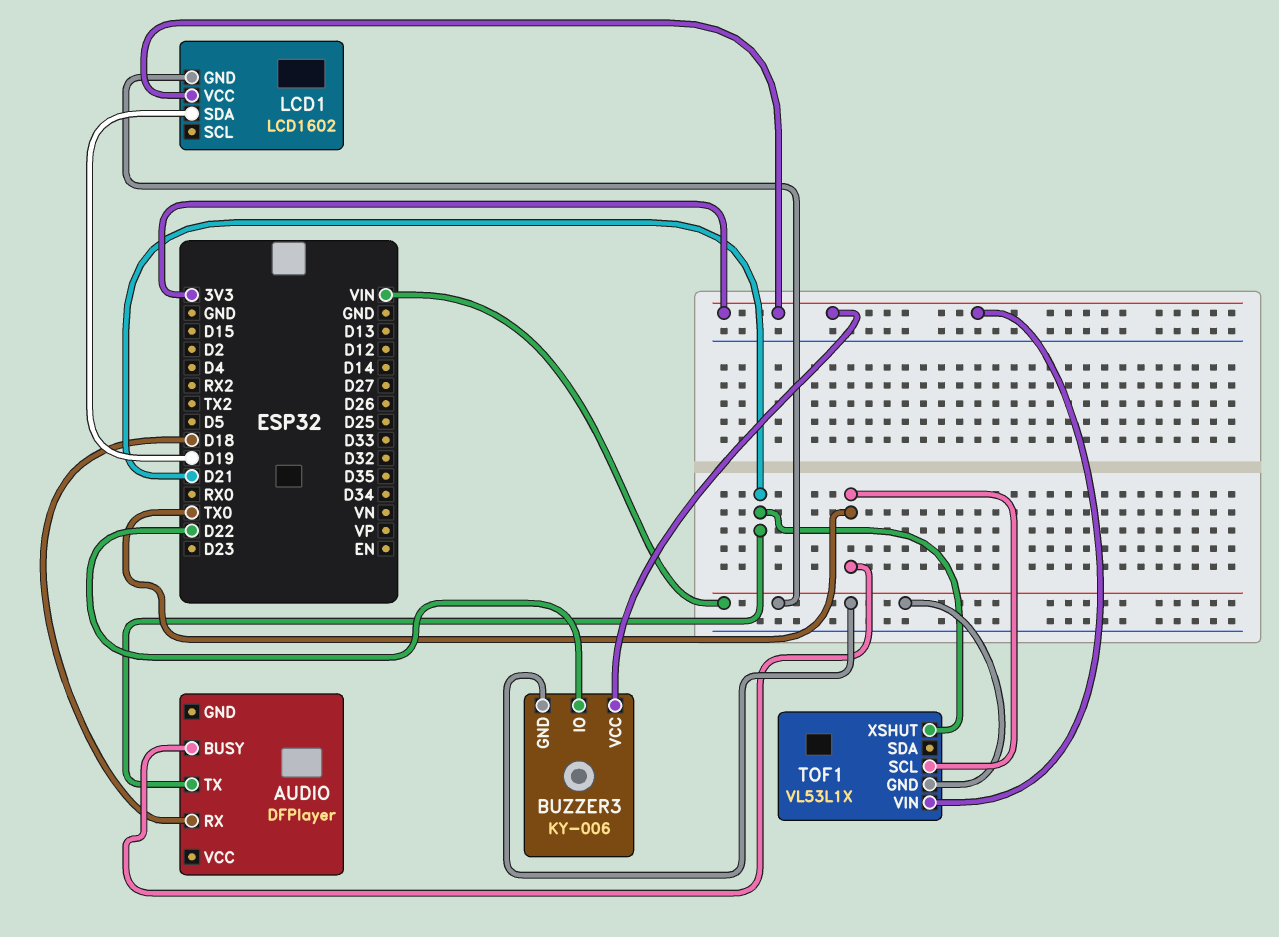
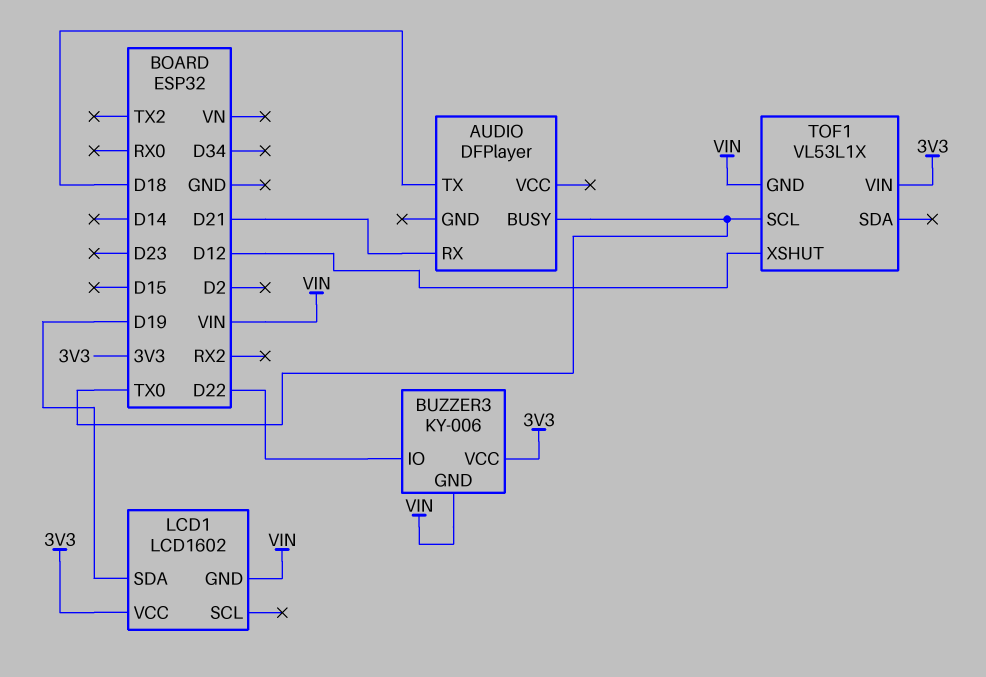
AUDIO pin RX: D18 -> D21
AUDIO pin TX: D21 -> D18
TOF1 pin XSHUT: D21 -> D12

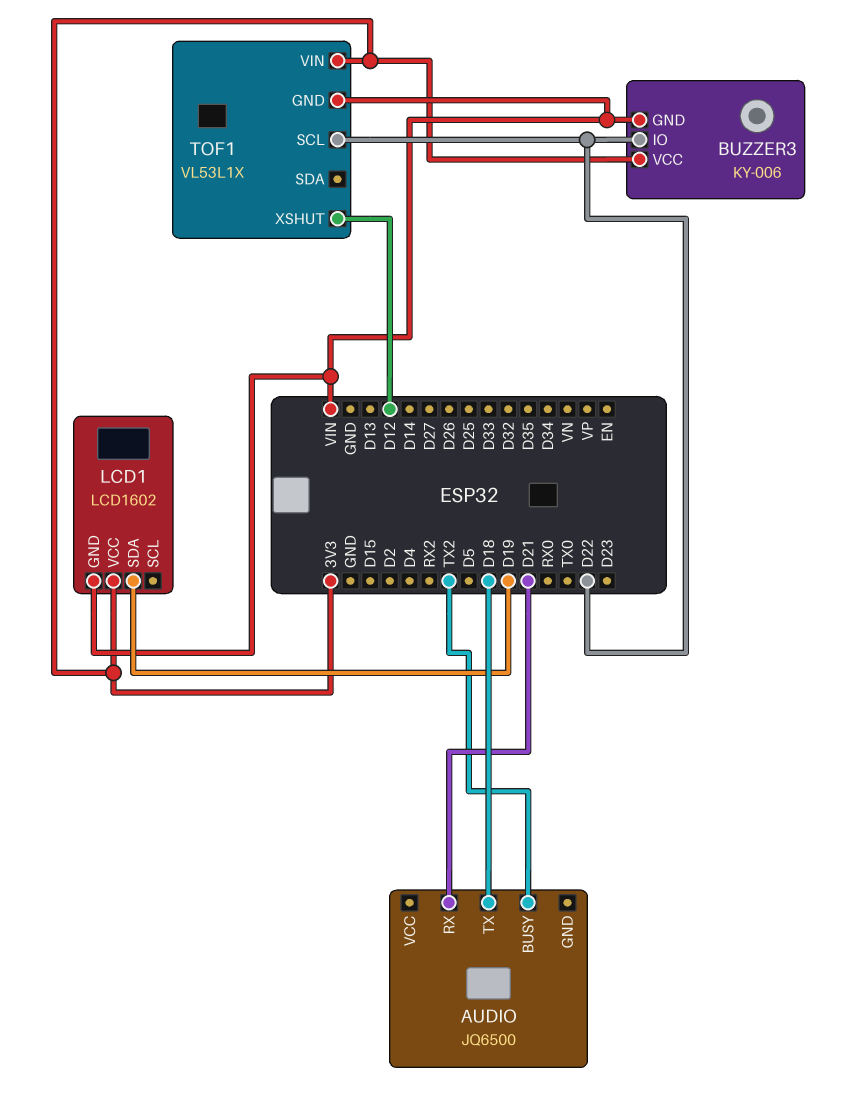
AUDIO: DFPlayer -> JQ6500
AUDIO pin BUSY: TX0 -> TX2
TOF1 pin SCL: TX0 -> D22

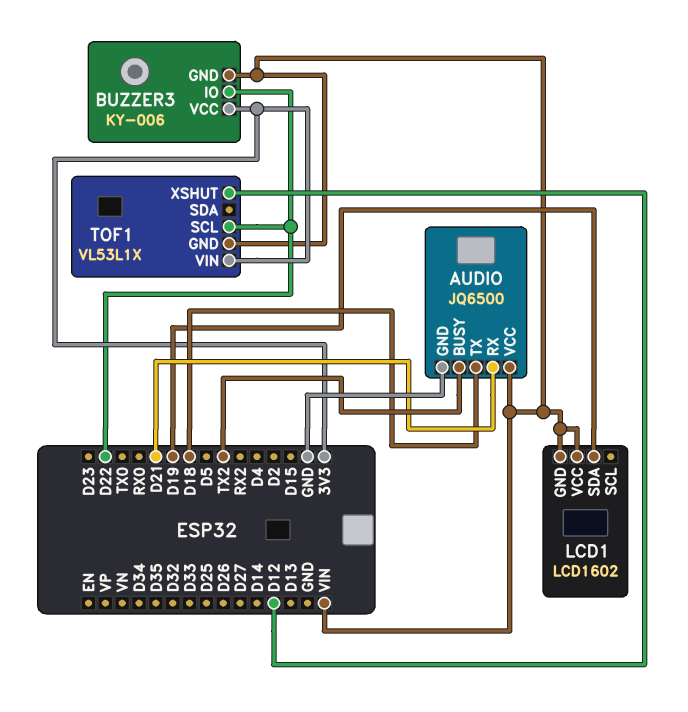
AUDIO pin GND: none -> GND
AUDIO pin VCC: none -> VIN
LCD1 pin VCC: 3V3 -> VIN

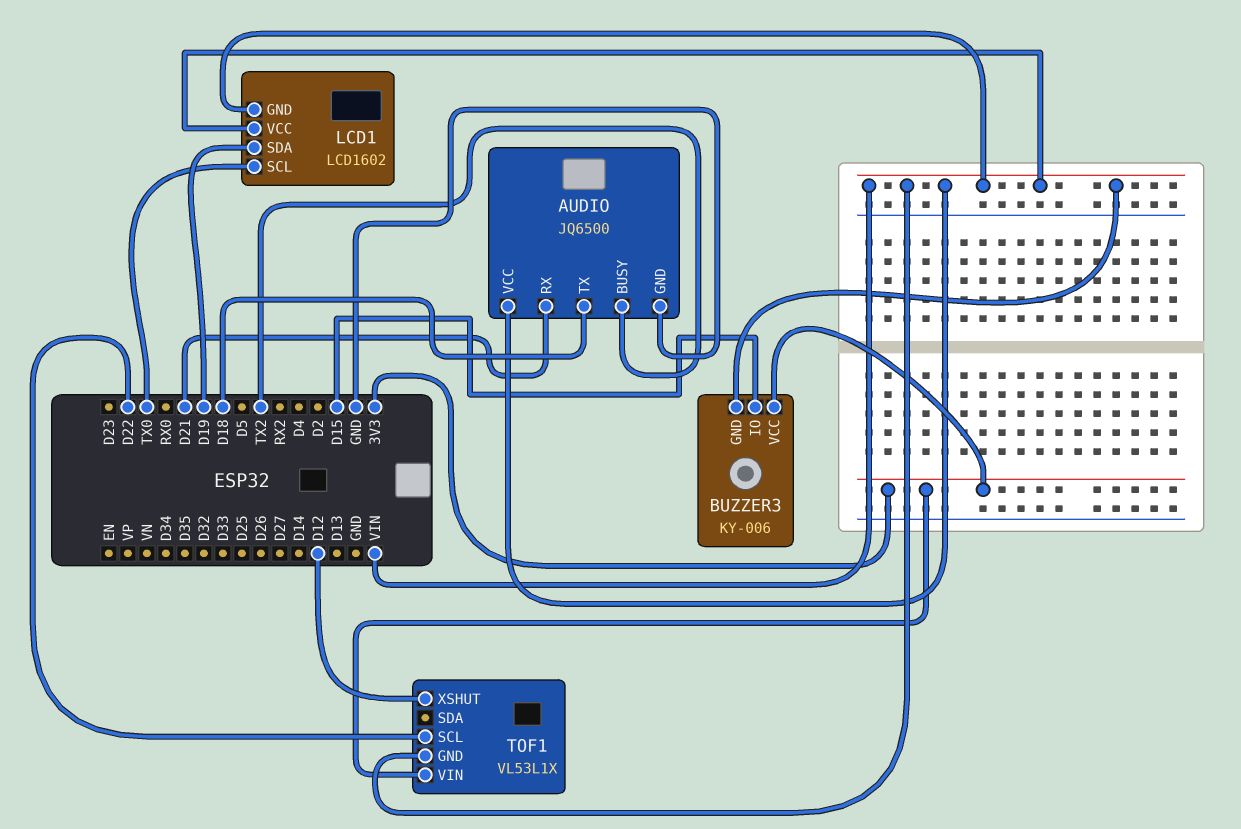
BUZZER3 pin IO: D22 -> D15
LCD1 pin SCL: none -> TX0

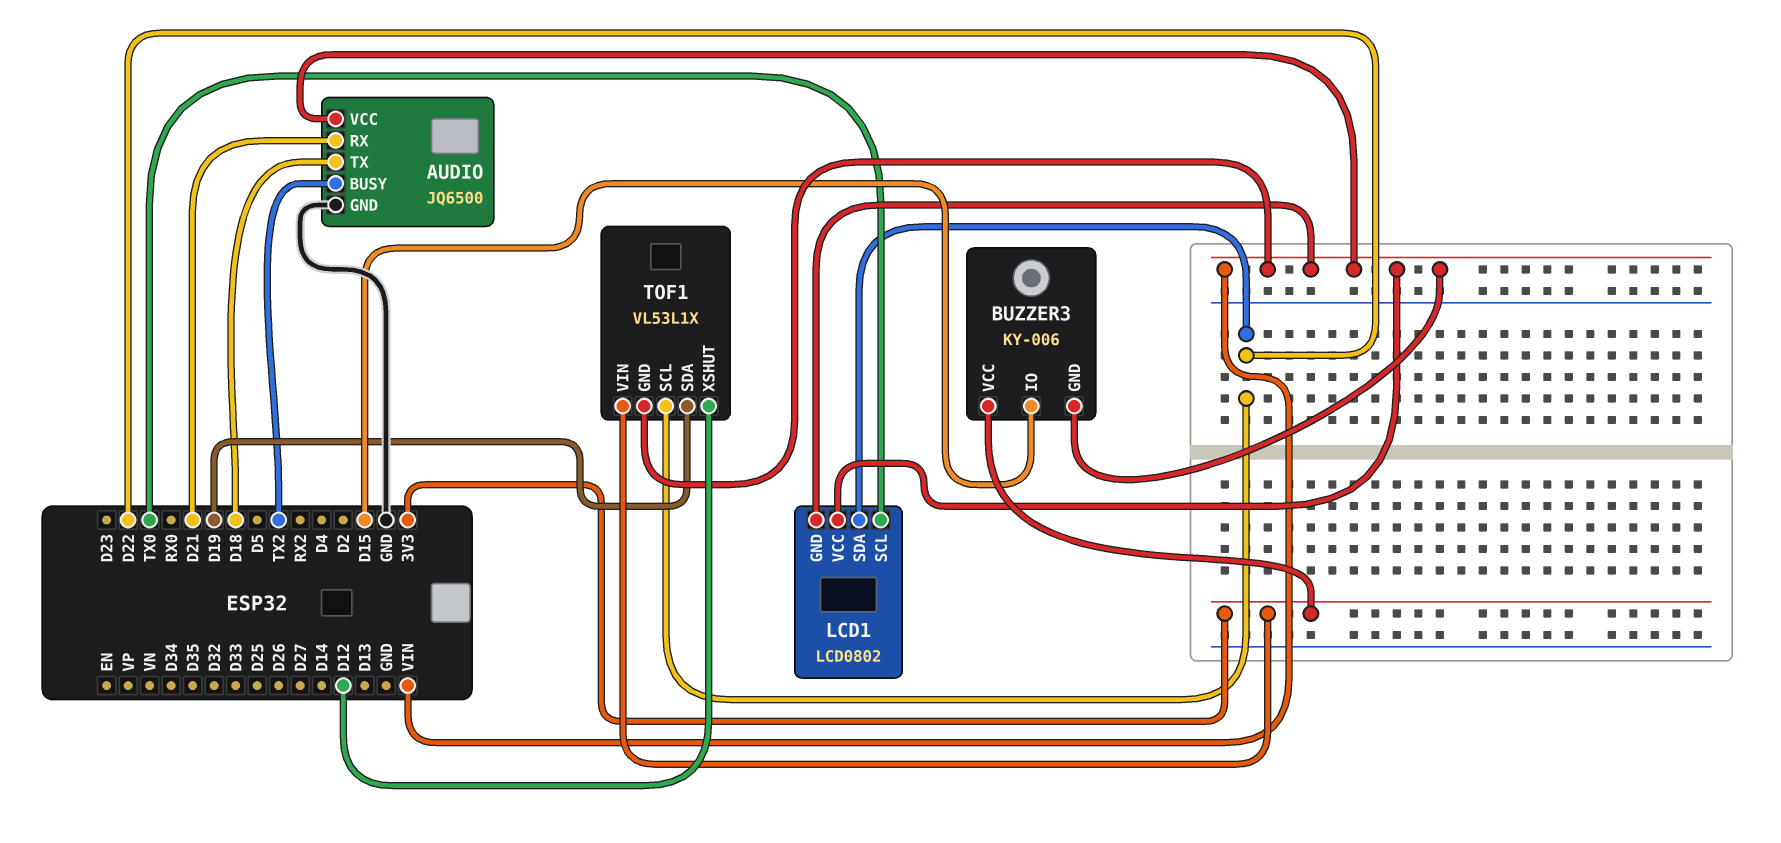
LCD1: LCD1602 -> LCD0802
LCD1 pin SDA: D19 -> D22
TOF1 pin SDA: none -> D19

